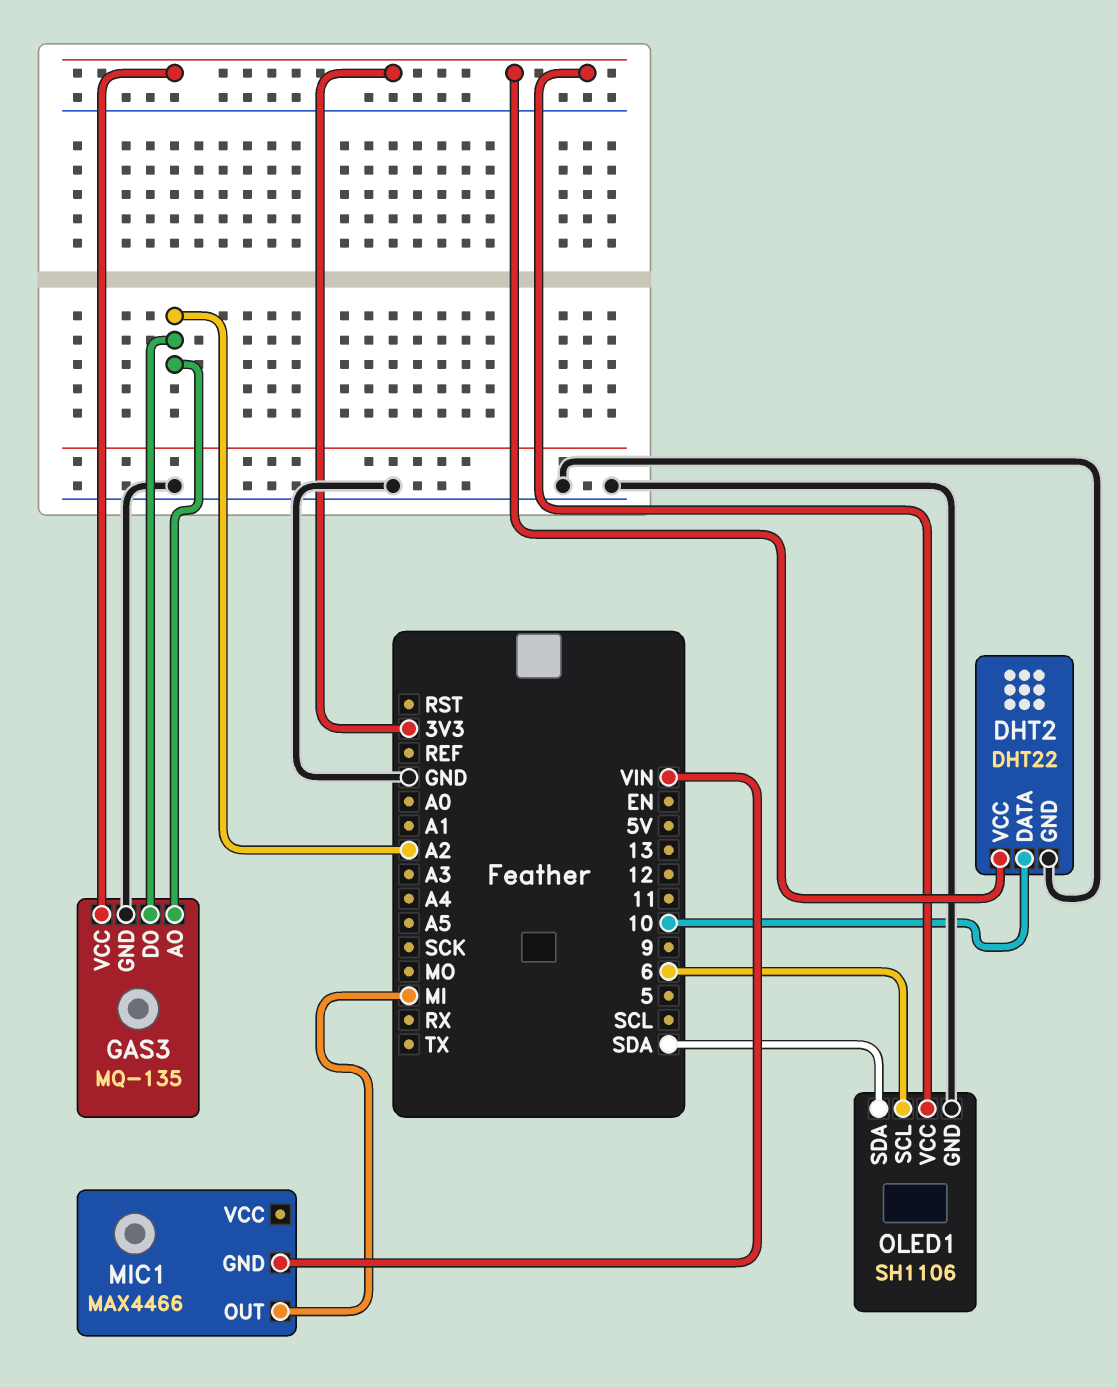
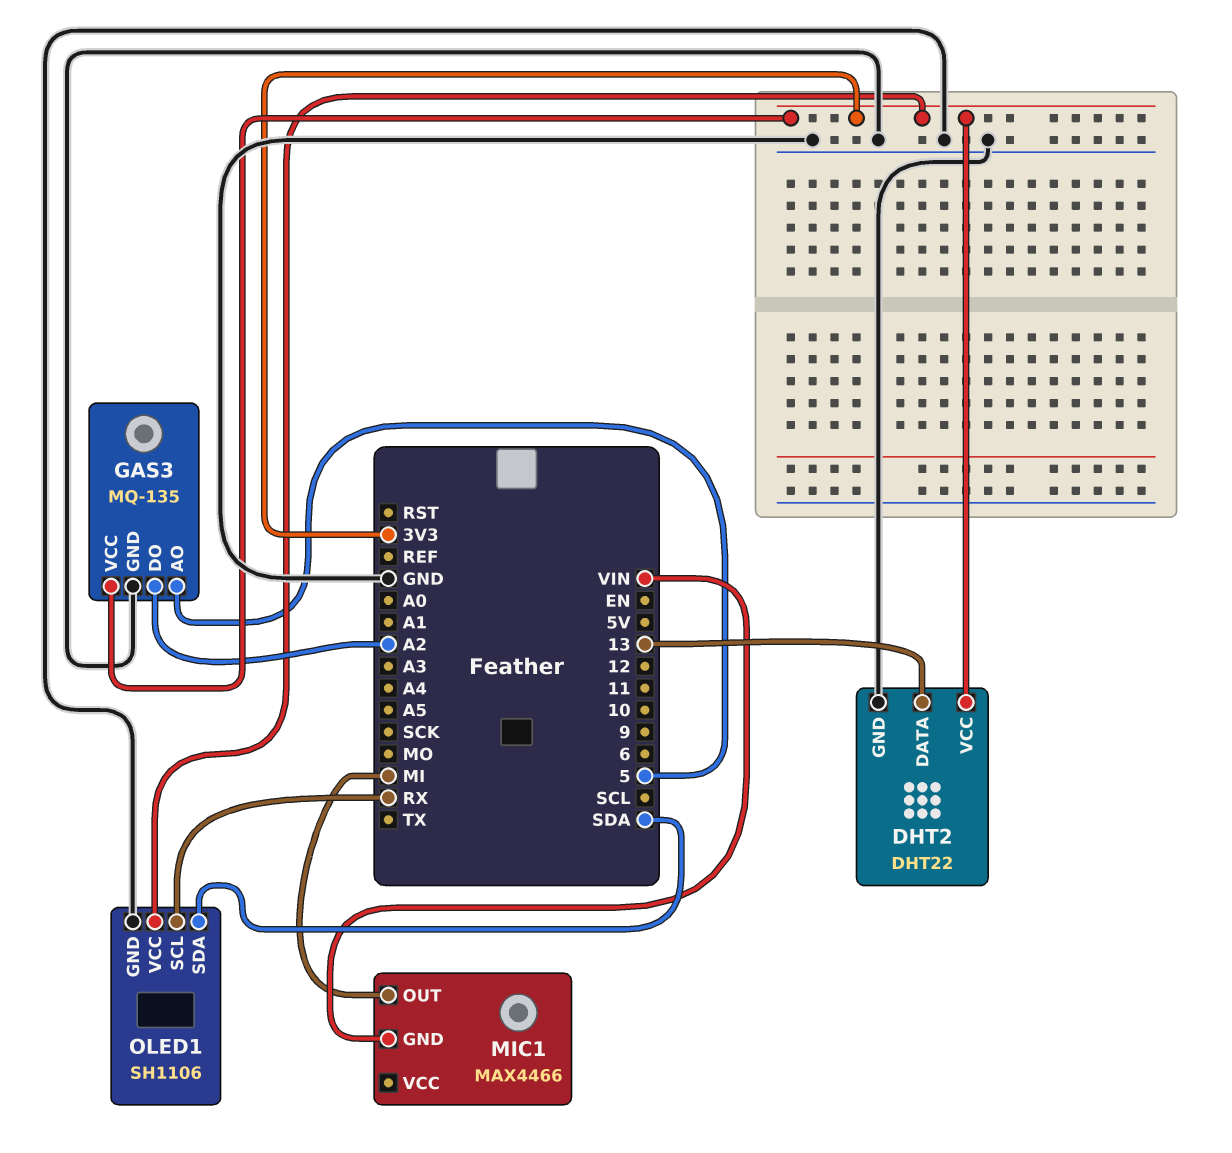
DHT2 pin DATA: 10 -> 13
GAS3 pin AO: A2 -> 5
OLED1 pin SCL: 6 -> RX

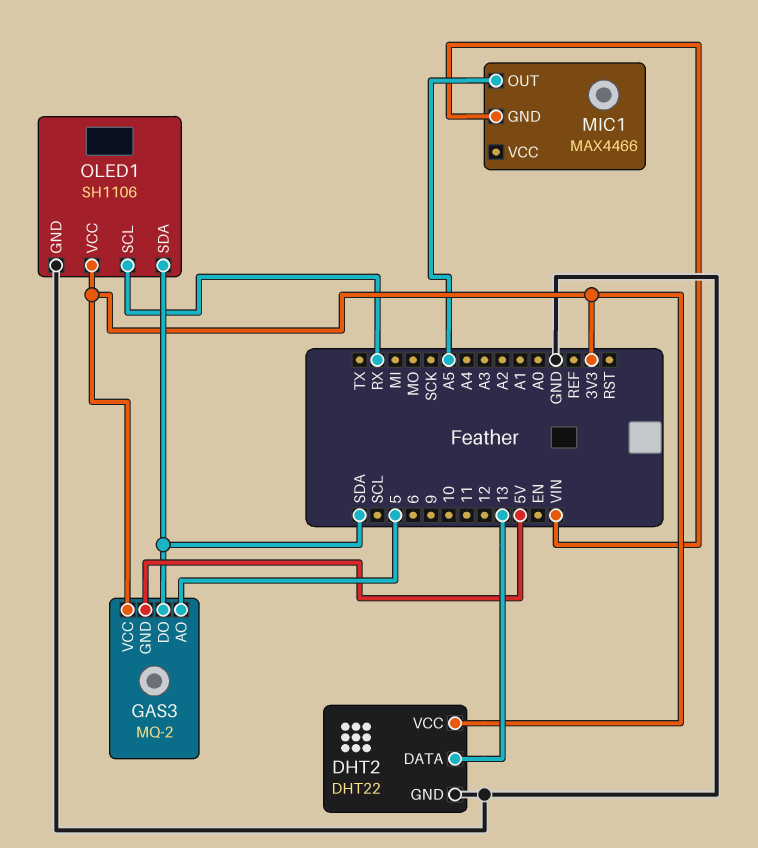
GAS3: MQ-135 -> MQ-2
GAS3 pin DO: A2 -> SDA
GAS3 pin GND: GND -> 5V
MIC1 pin OUT: MI -> A5

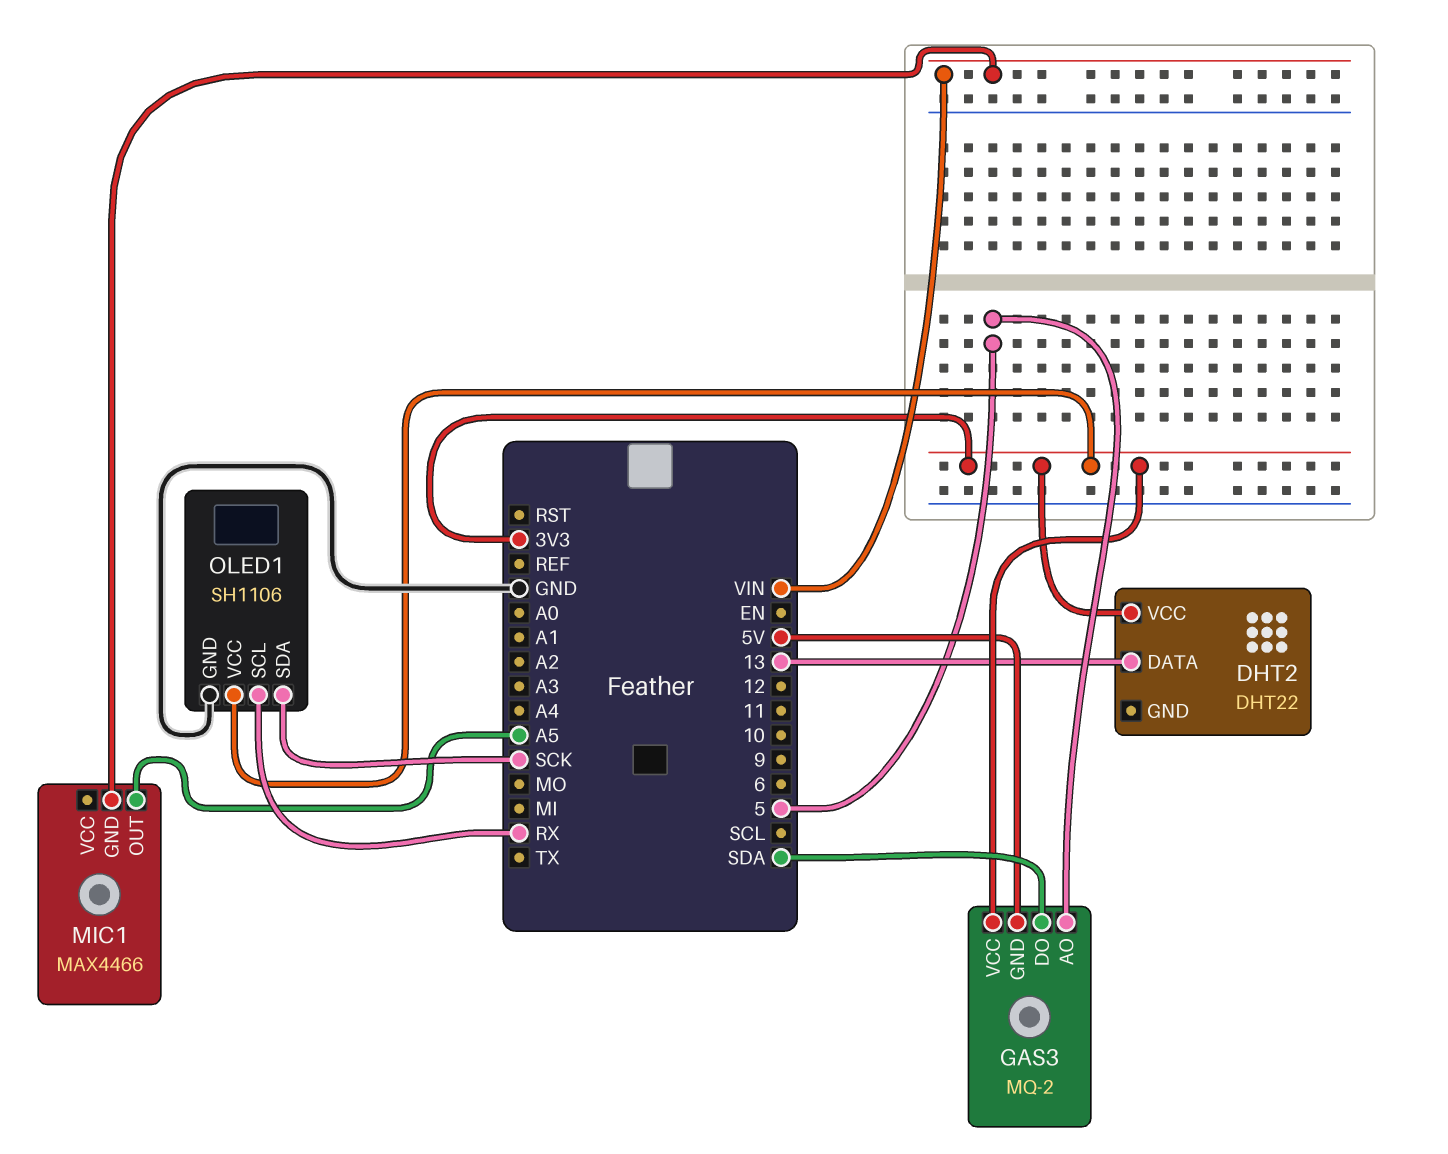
DHT2 pin GND: GND -> none
OLED1 pin SDA: SDA -> SCK

